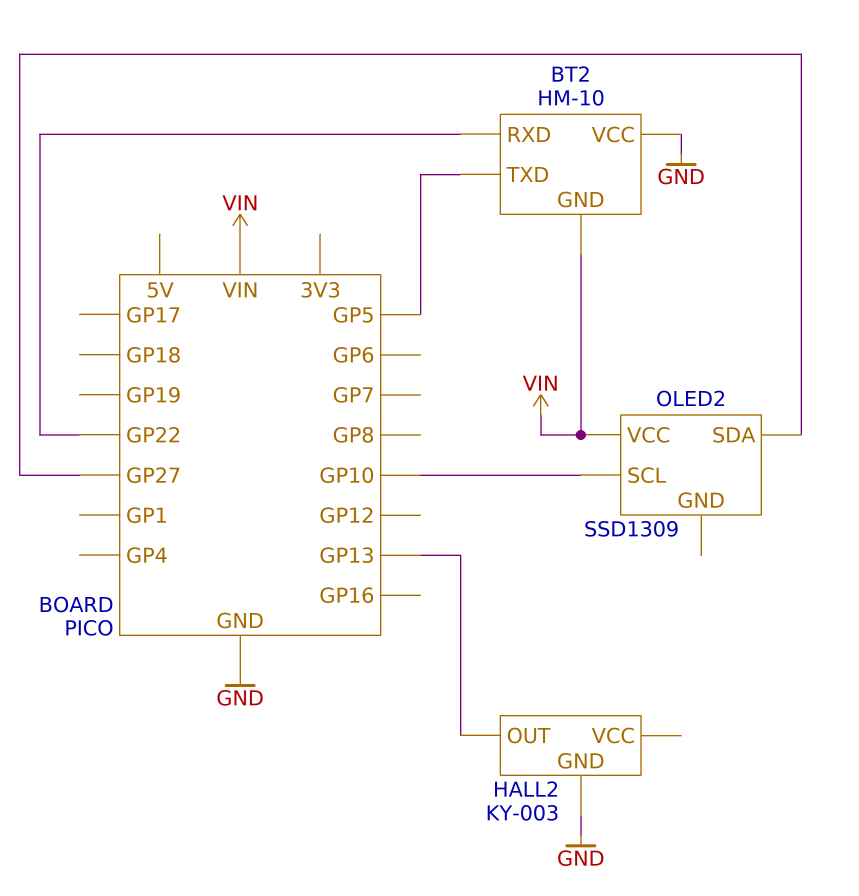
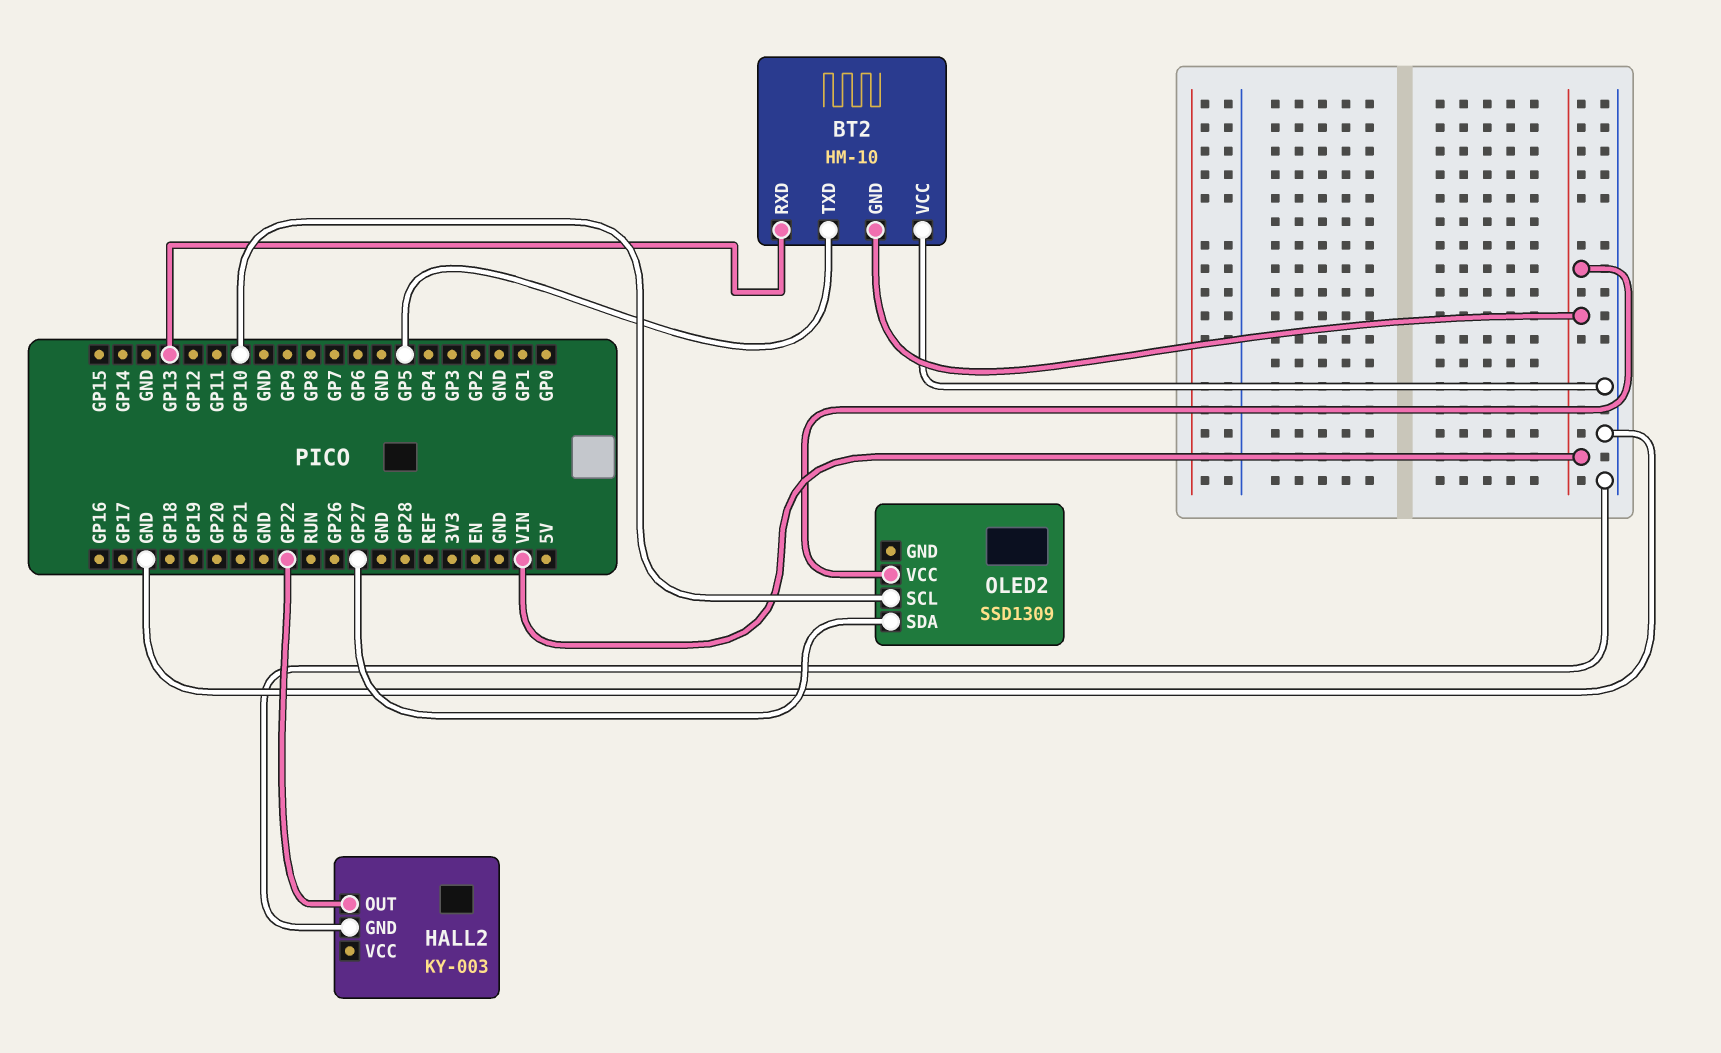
BT2 pin RXD: GP22 -> GP13
HALL2 pin OUT: GP13 -> GP22

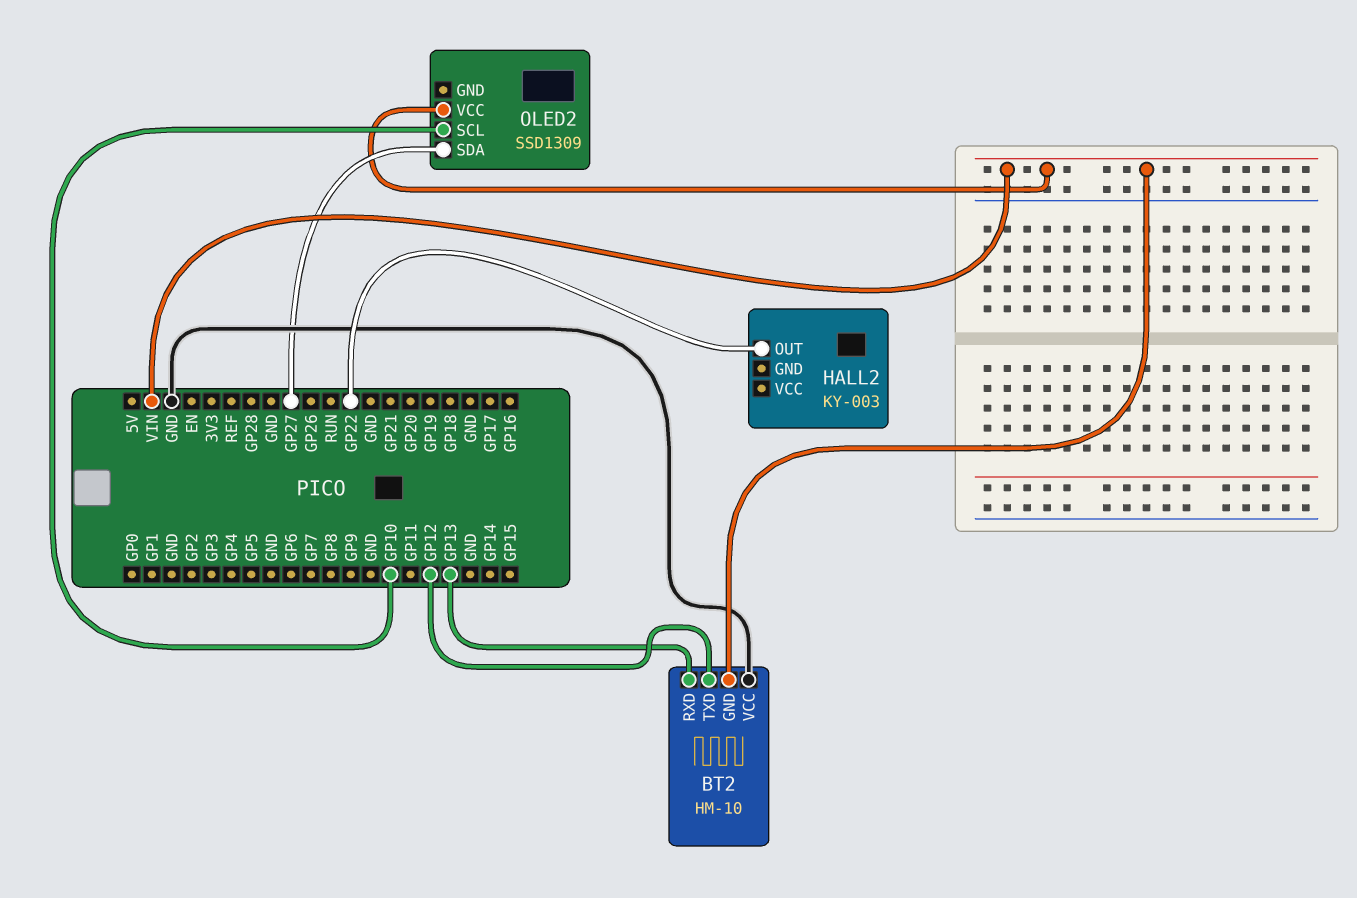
BT2 pin TXD: GP5 -> GP12
HALL2 pin GND: GND -> none

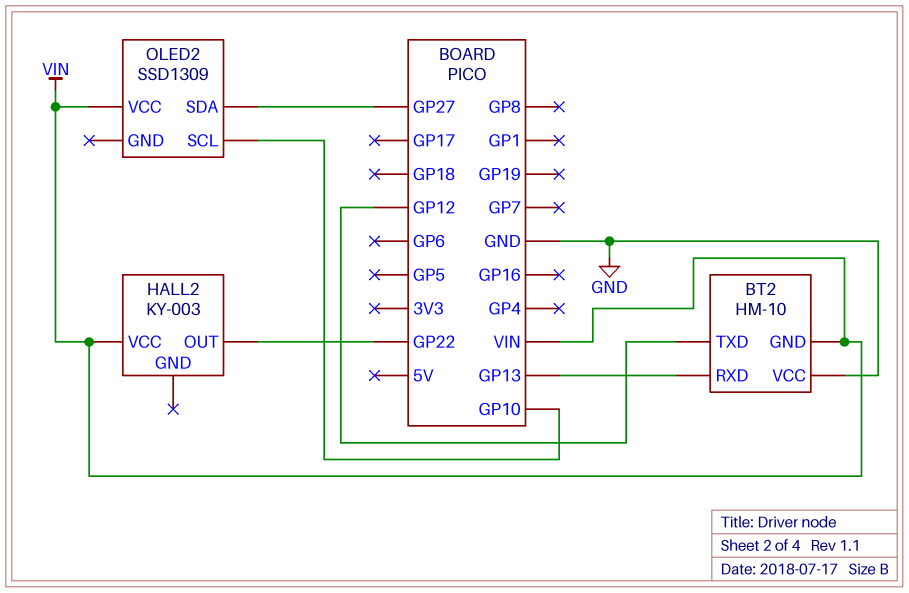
HALL2 pin VCC: none -> VIN

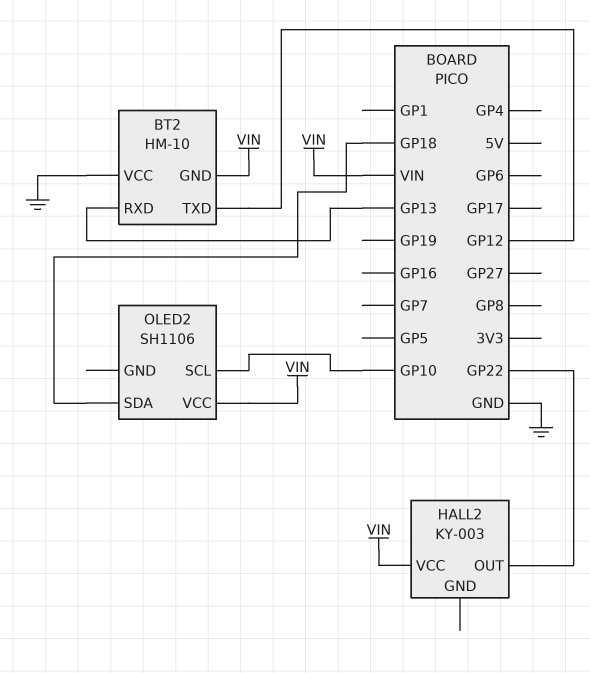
OLED2: SSD1309 -> SH1106
OLED2 pin SDA: GP27 -> GP18

